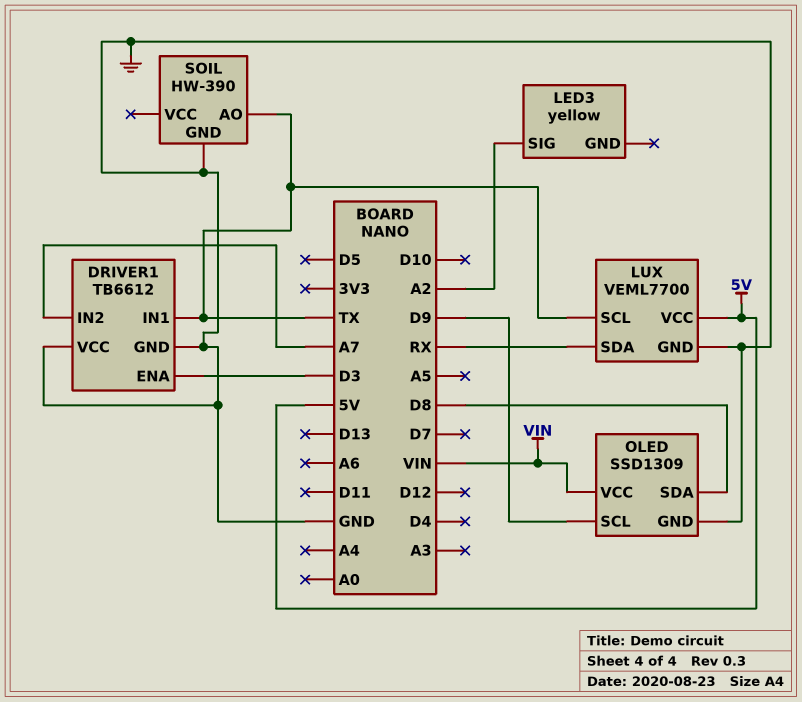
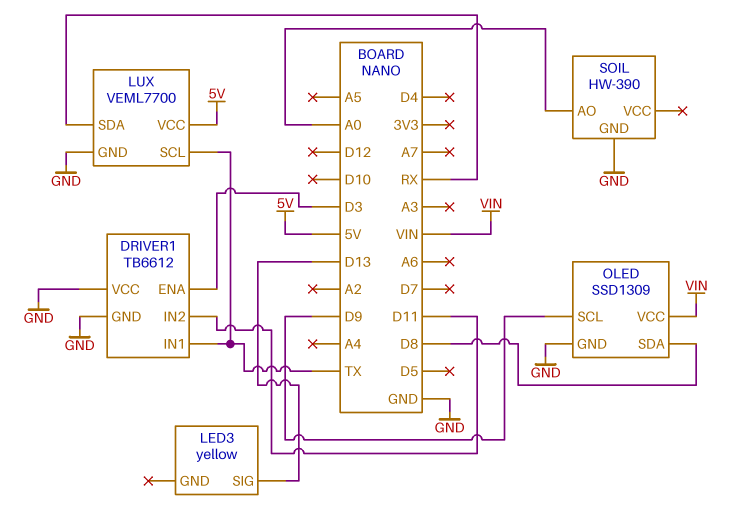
DRIVER1 pin IN2: A7 -> D11
LED3 pin SIG: A2 -> D13
SOIL pin AO: TX -> A0

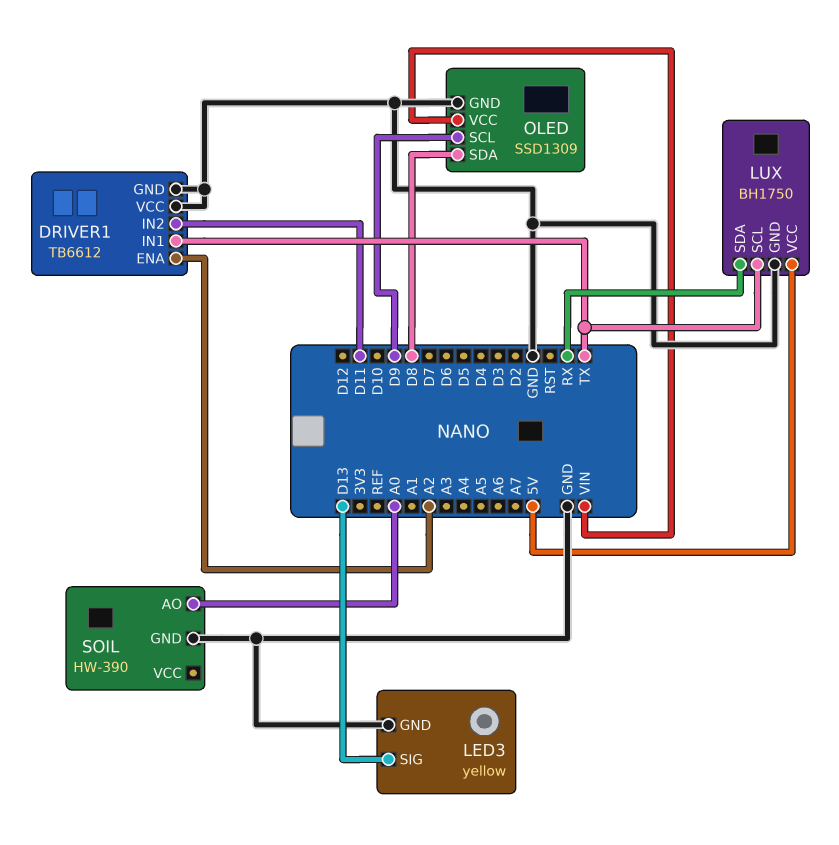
DRIVER1 pin ENA: D3 -> A2
LED3 pin GND: none -> GND
LUX: VEML7700 -> BH1750

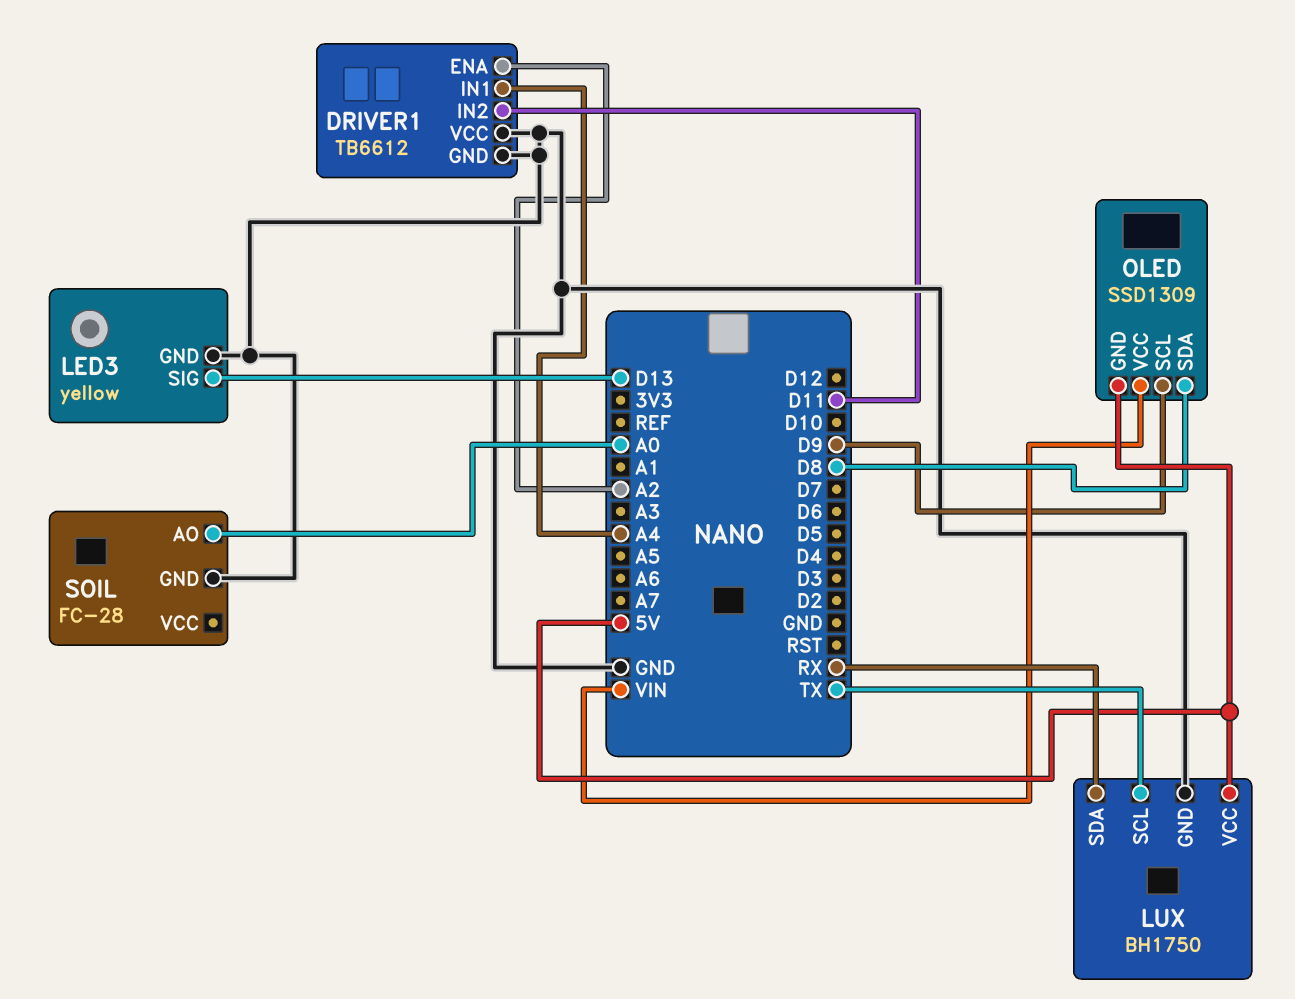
DRIVER1 pin IN1: TX -> A4
OLED pin GND: GND -> 5V
SOIL: HW-390 -> FC-28

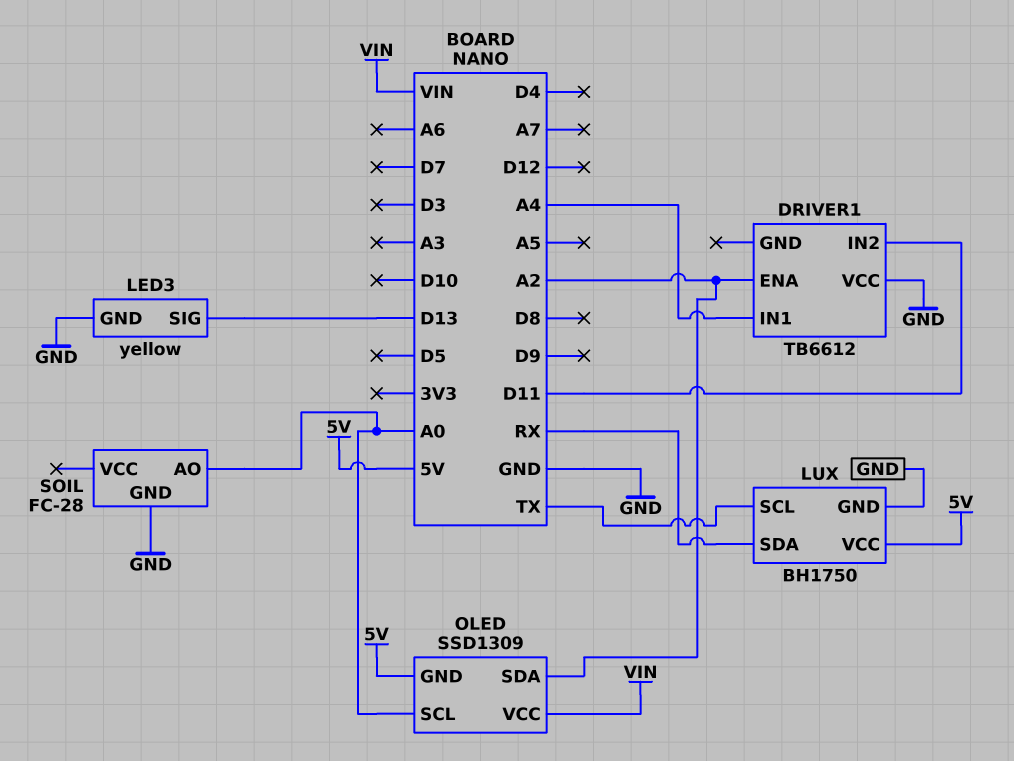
DRIVER1 pin GND: GND -> none
OLED pin SCL: D9 -> A0
OLED pin SDA: D8 -> A2

